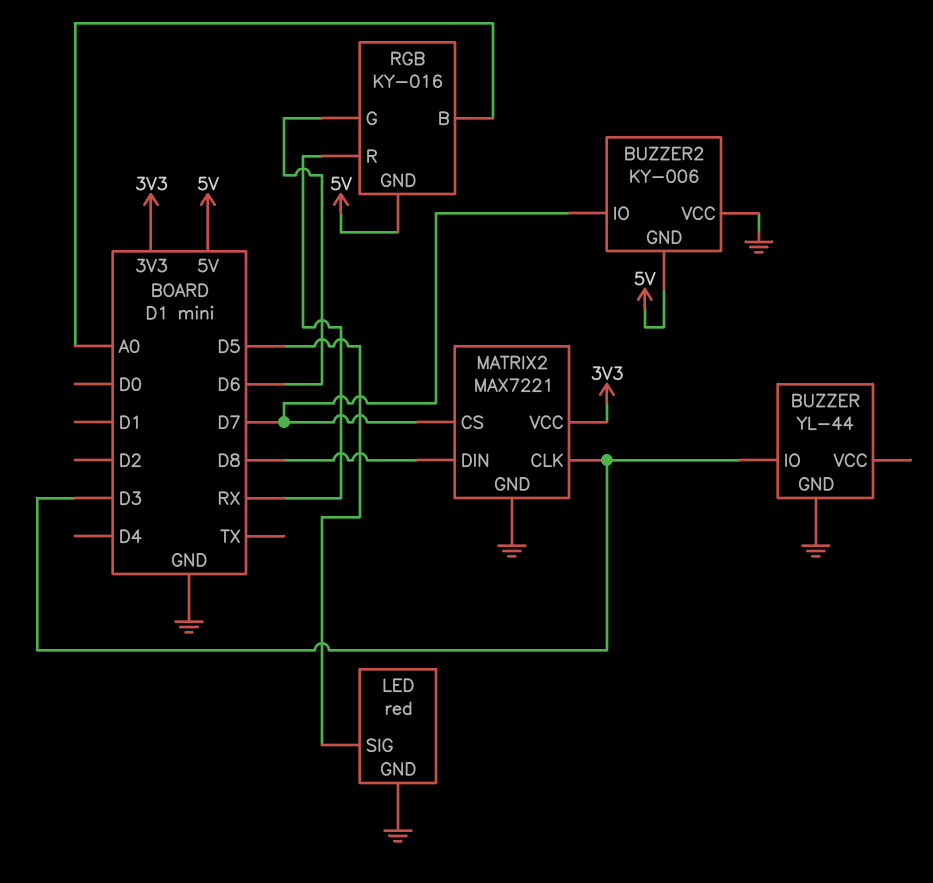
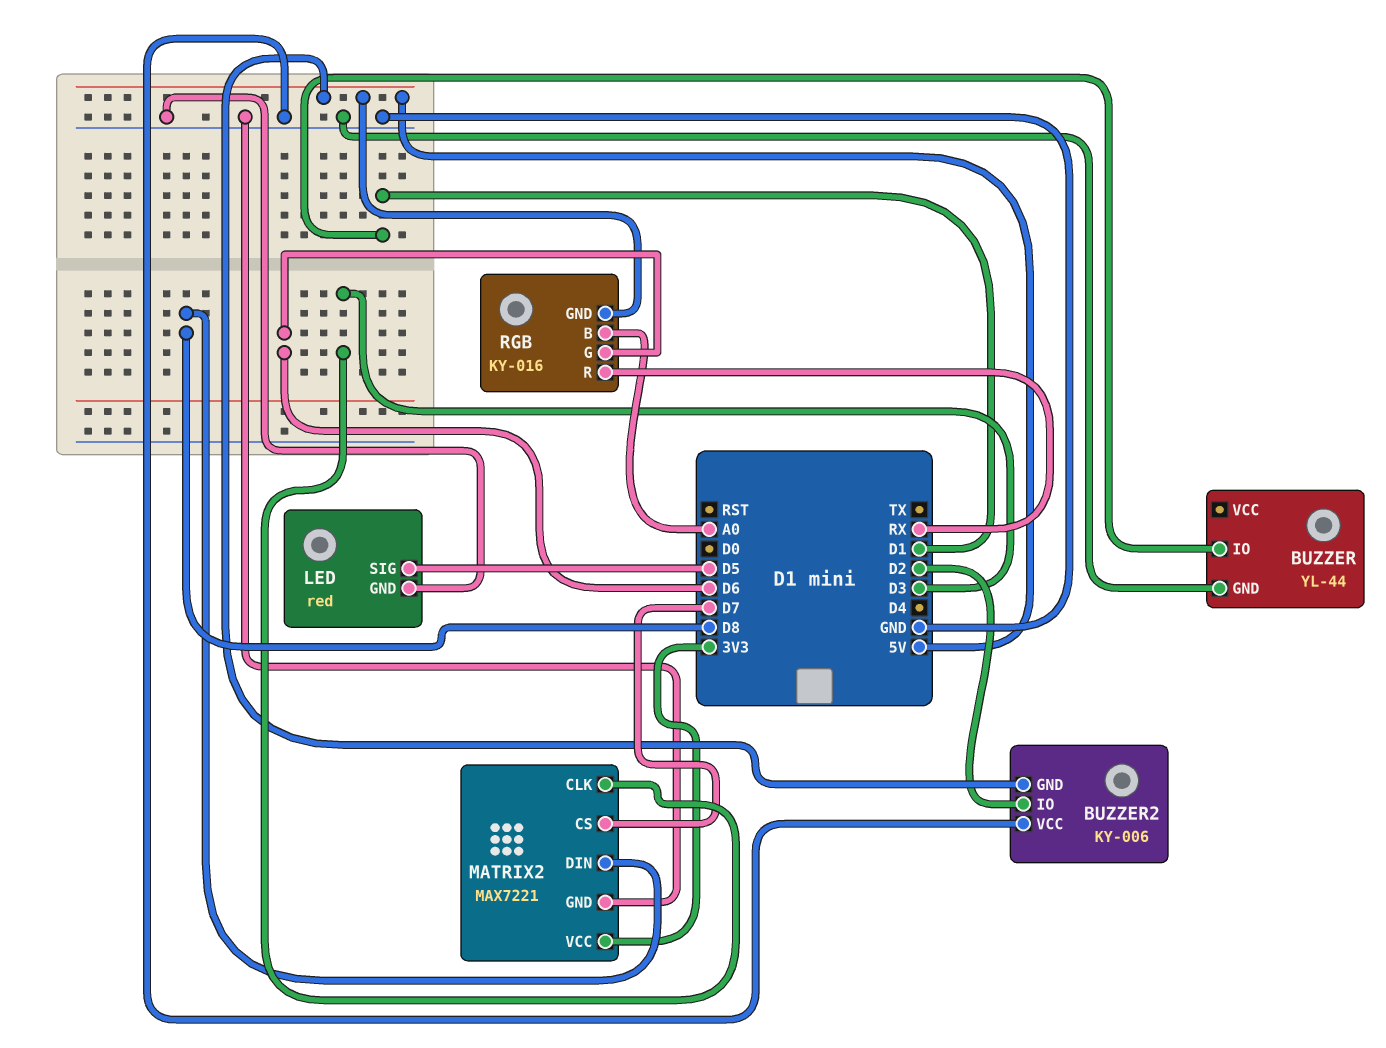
BUZZER pin IO: D3 -> D1
BUZZER2 pin IO: D7 -> D2

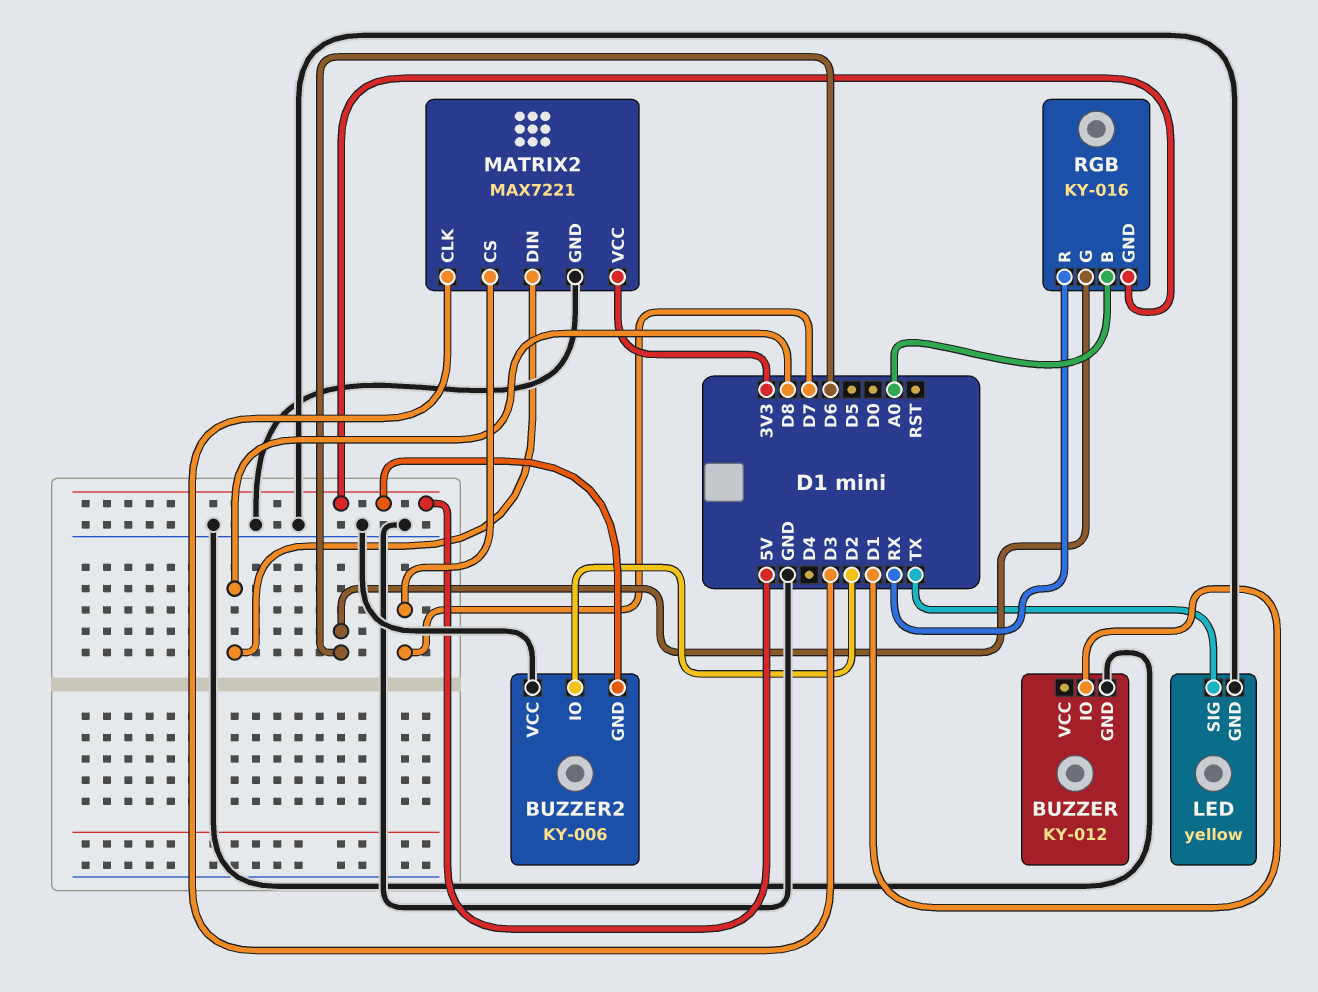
BUZZER: YL-44 -> KY-012
LED: red -> yellow
LED pin SIG: D5 -> TX

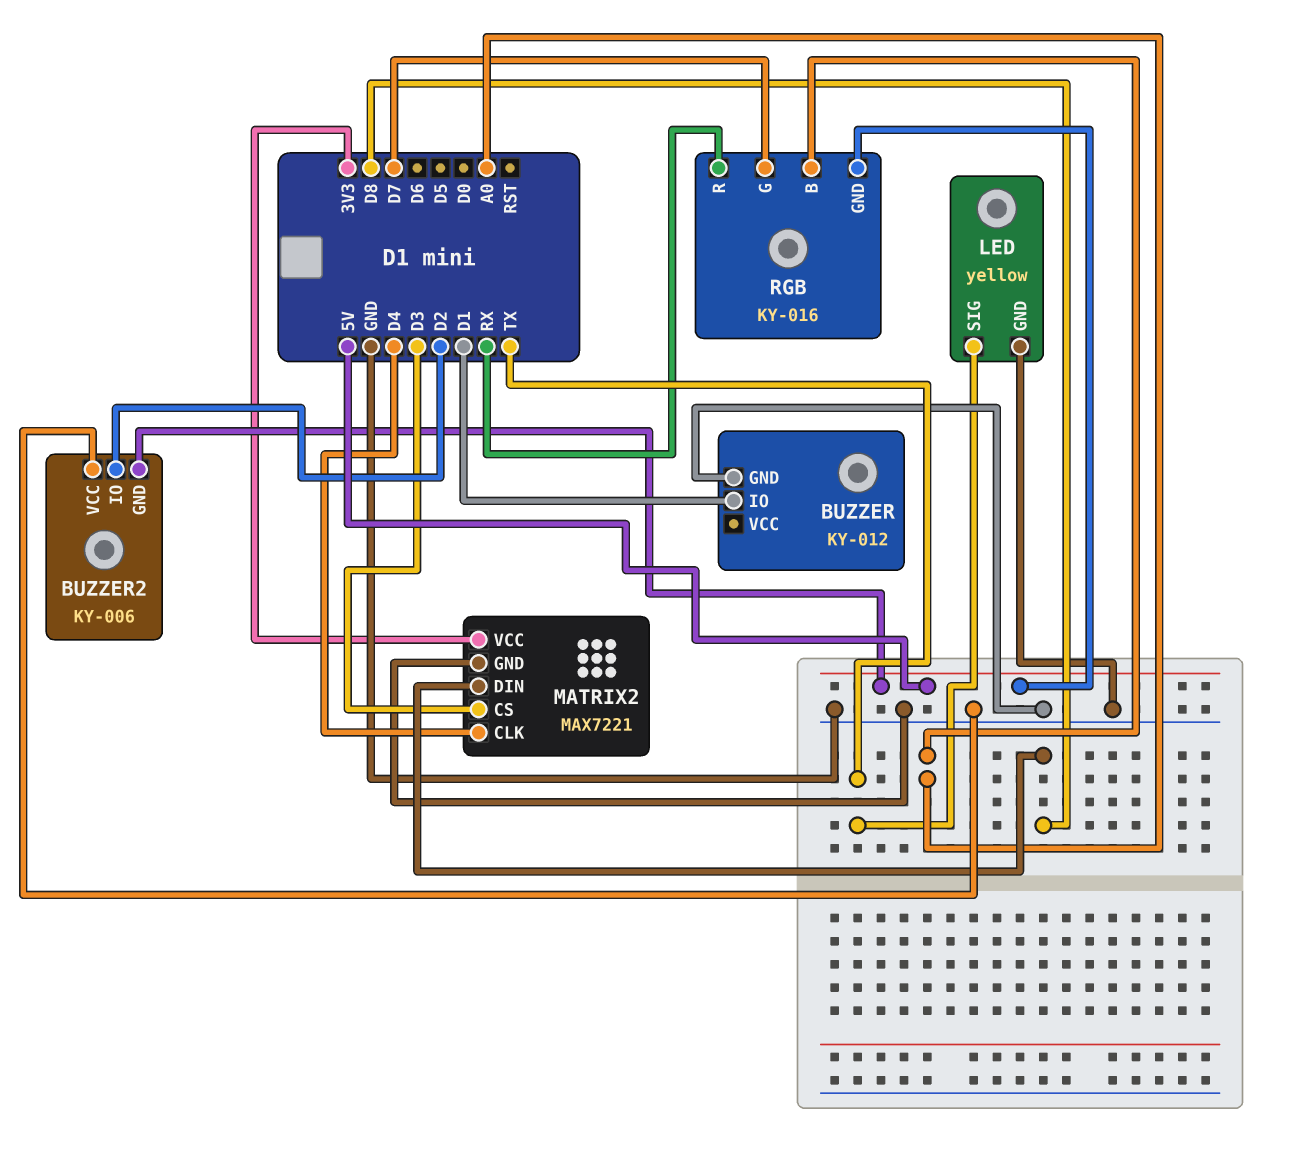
MATRIX2 pin CLK: D3 -> D4
MATRIX2 pin CS: D7 -> D3
RGB pin G: D6 -> D7

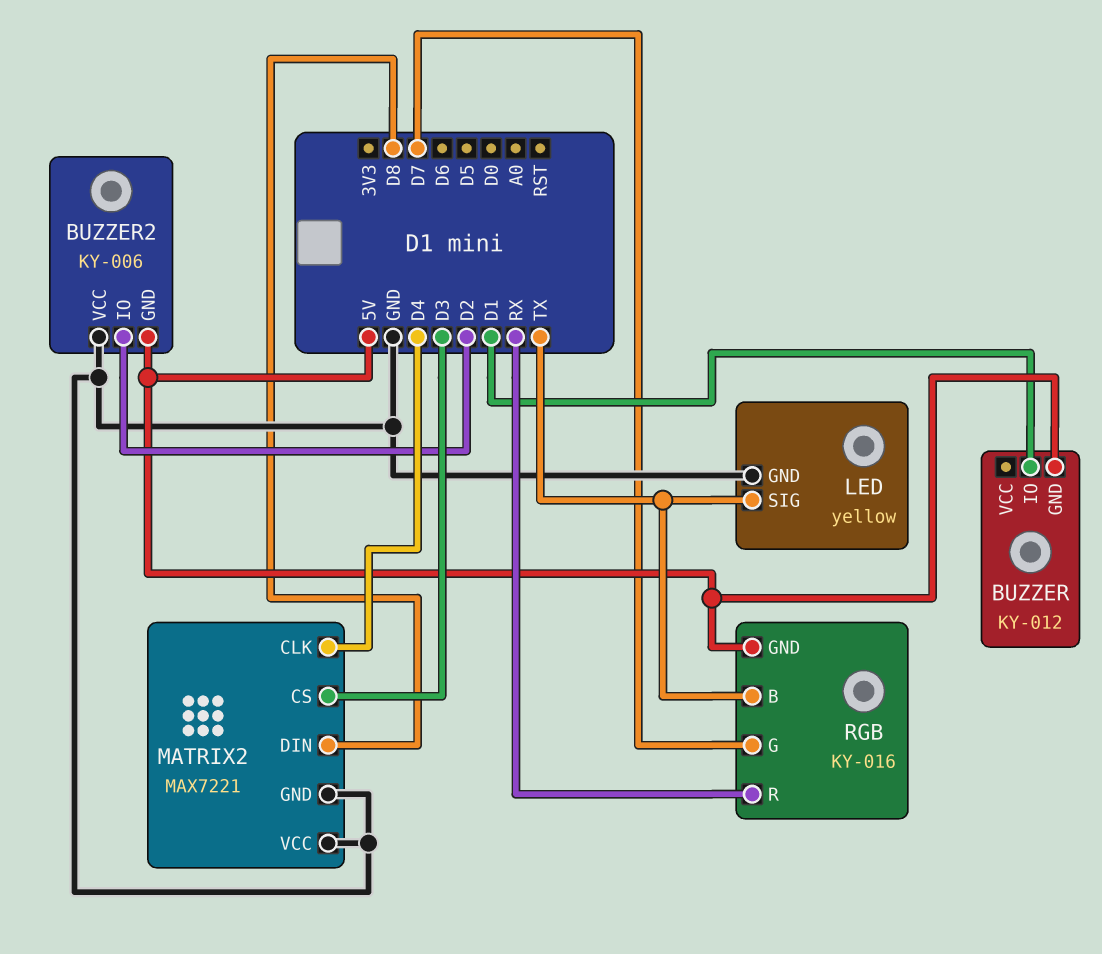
BUZZER pin GND: GND -> 5V
MATRIX2 pin VCC: 3V3 -> GND
RGB pin B: A0 -> TX

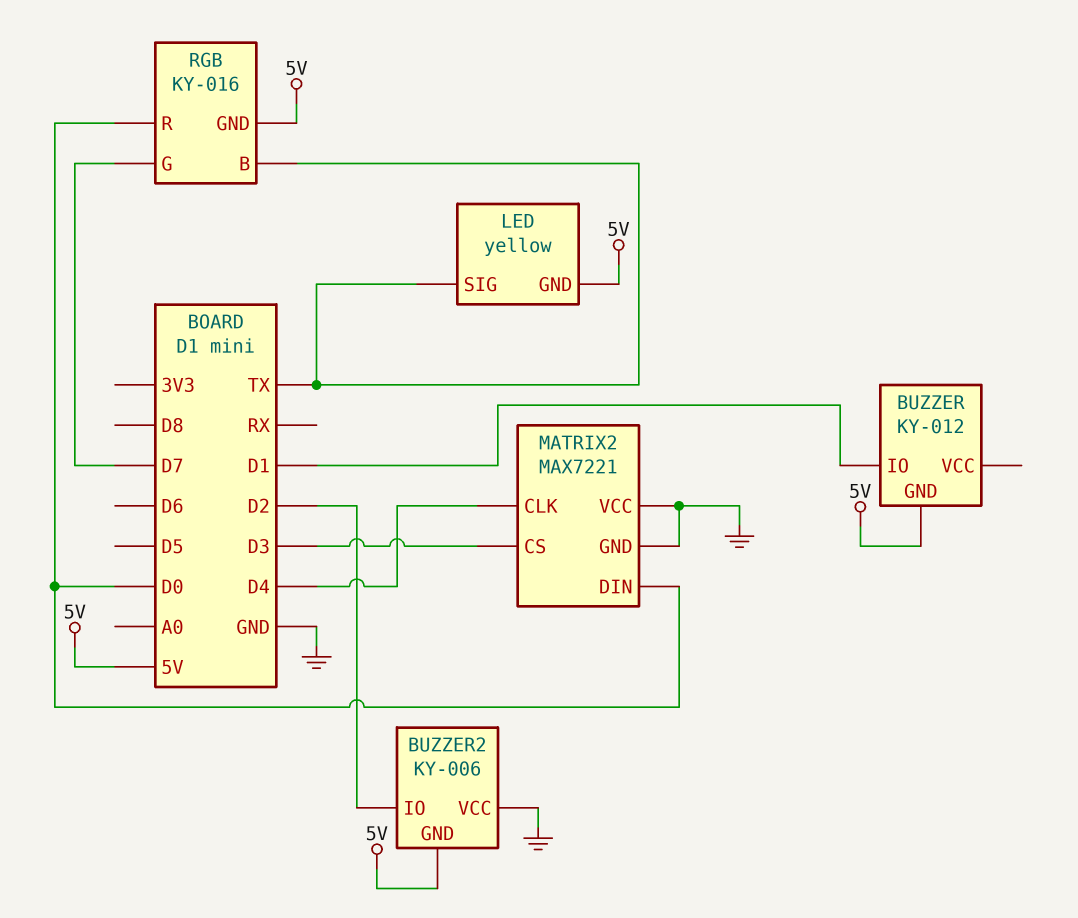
LED pin GND: GND -> 5V
MATRIX2 pin DIN: D8 -> D0
RGB pin R: RX -> D0

